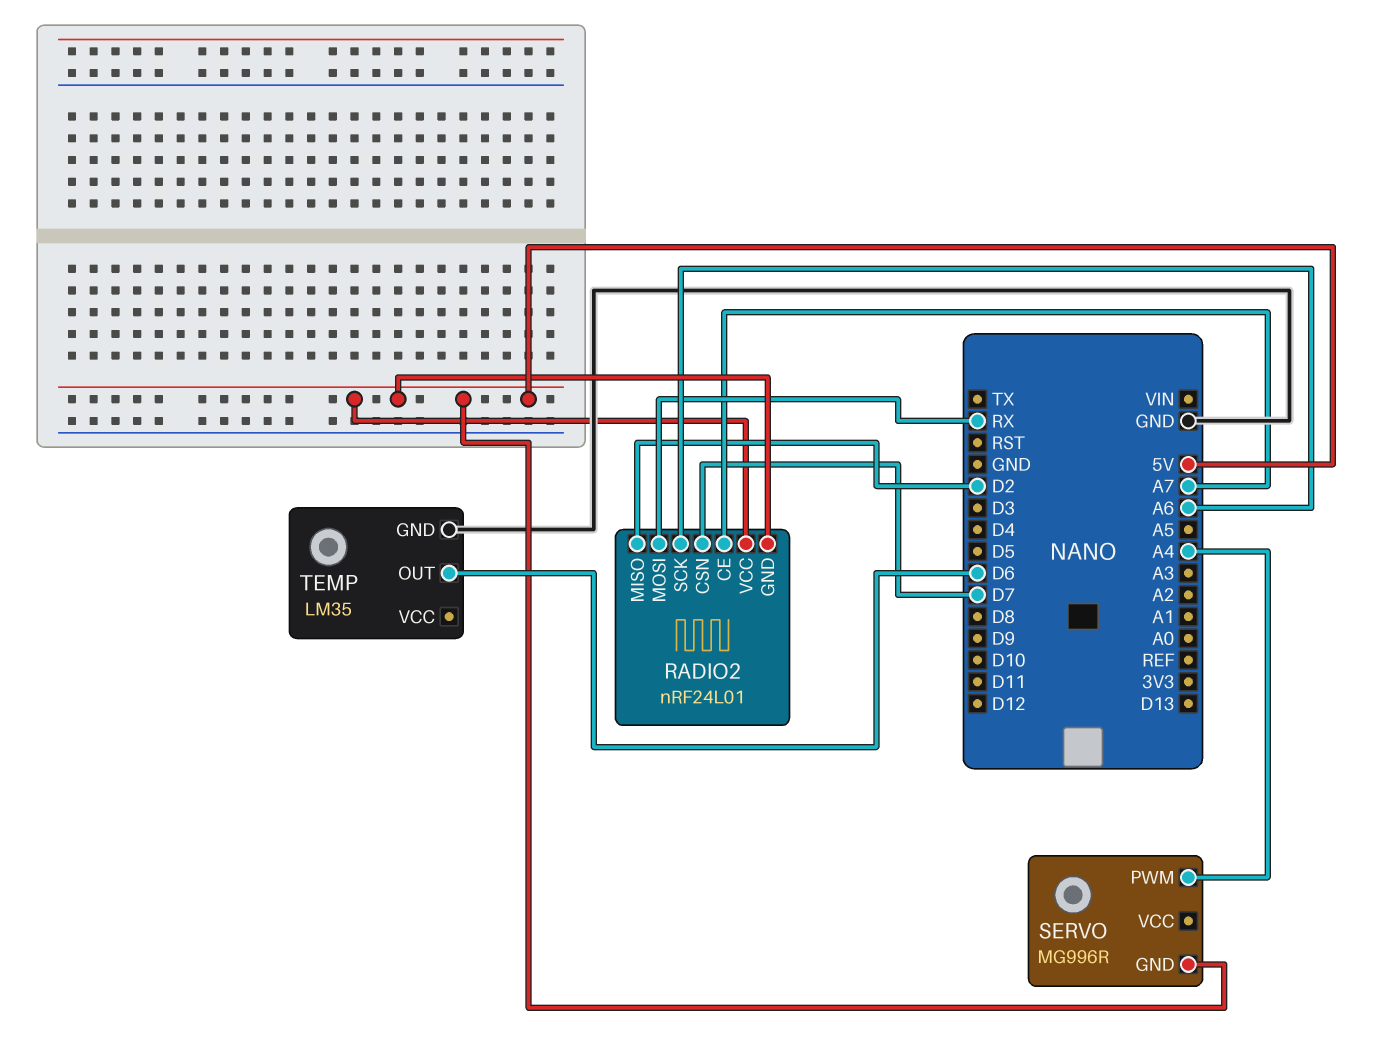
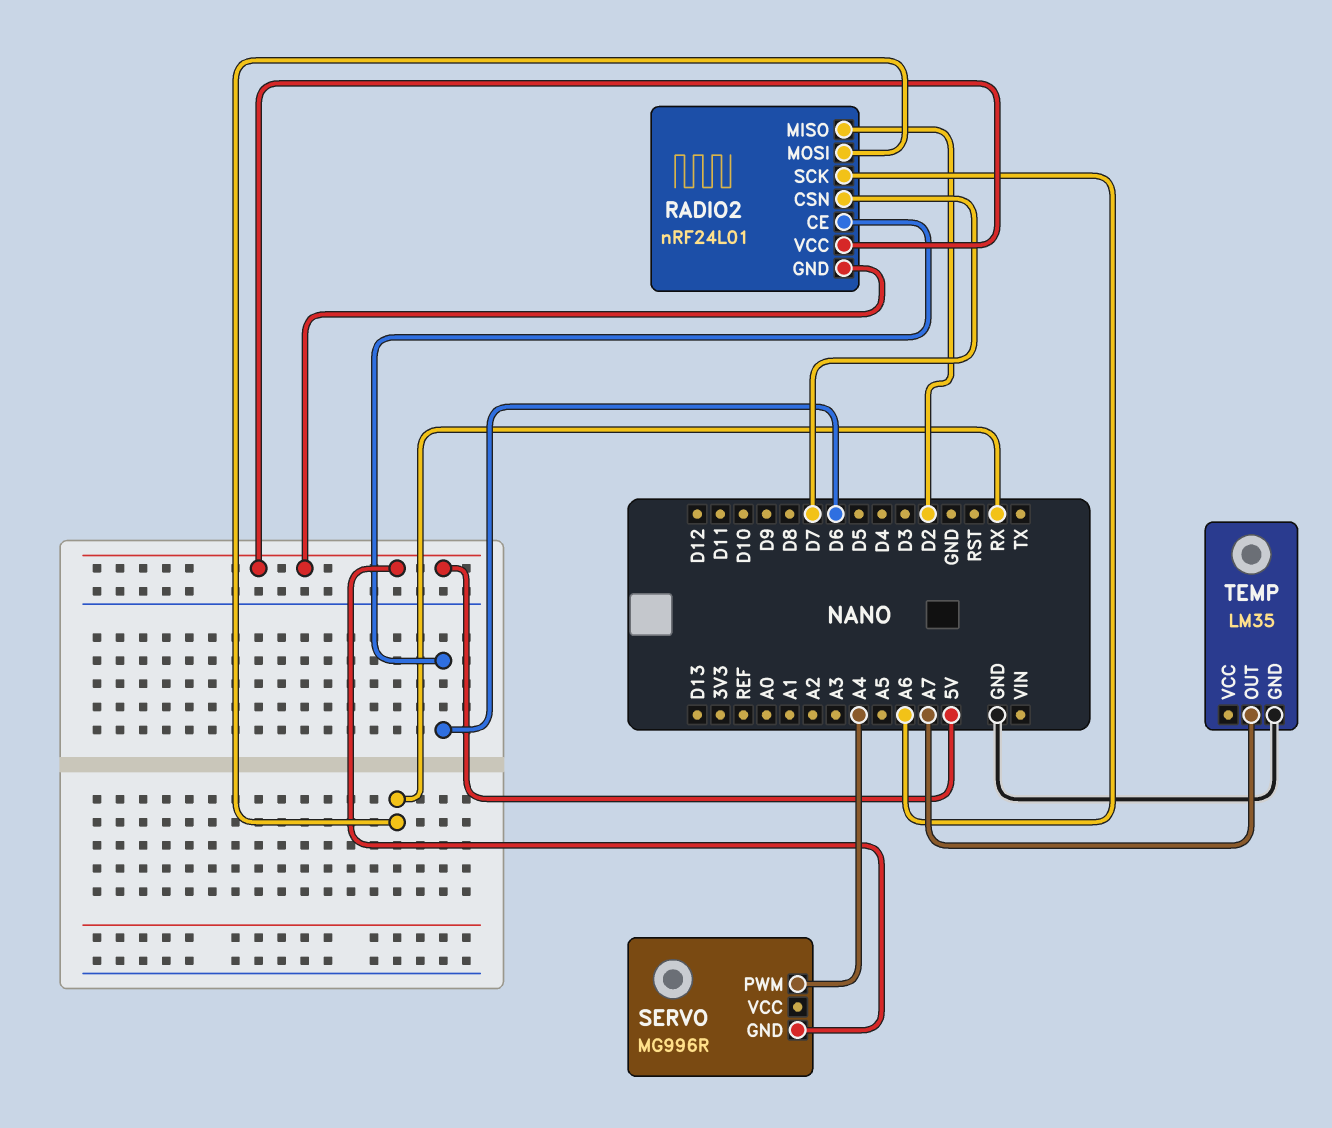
RADIO2 pin CE: A7 -> D6
TEMP pin OUT: D6 -> A7

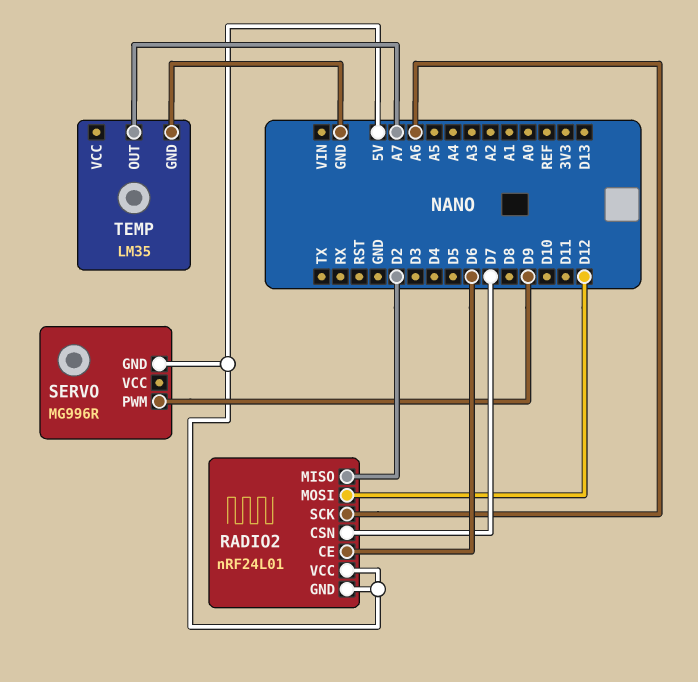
RADIO2 pin MOSI: RX -> D12
SERVO pin PWM: A4 -> D9

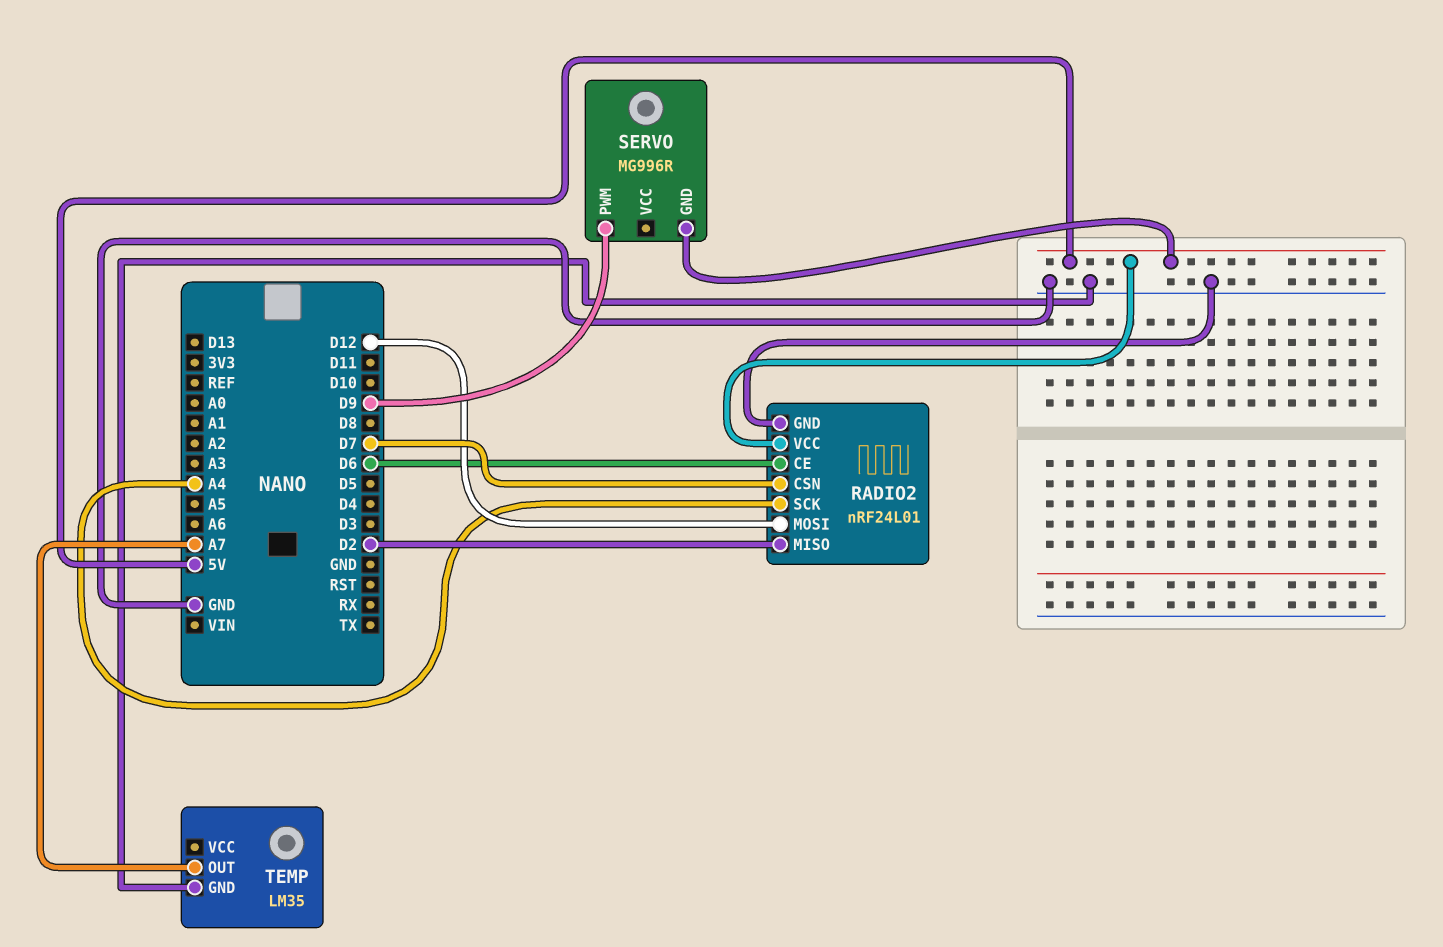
RADIO2 pin GND: 5V -> GND
RADIO2 pin SCK: A6 -> A4

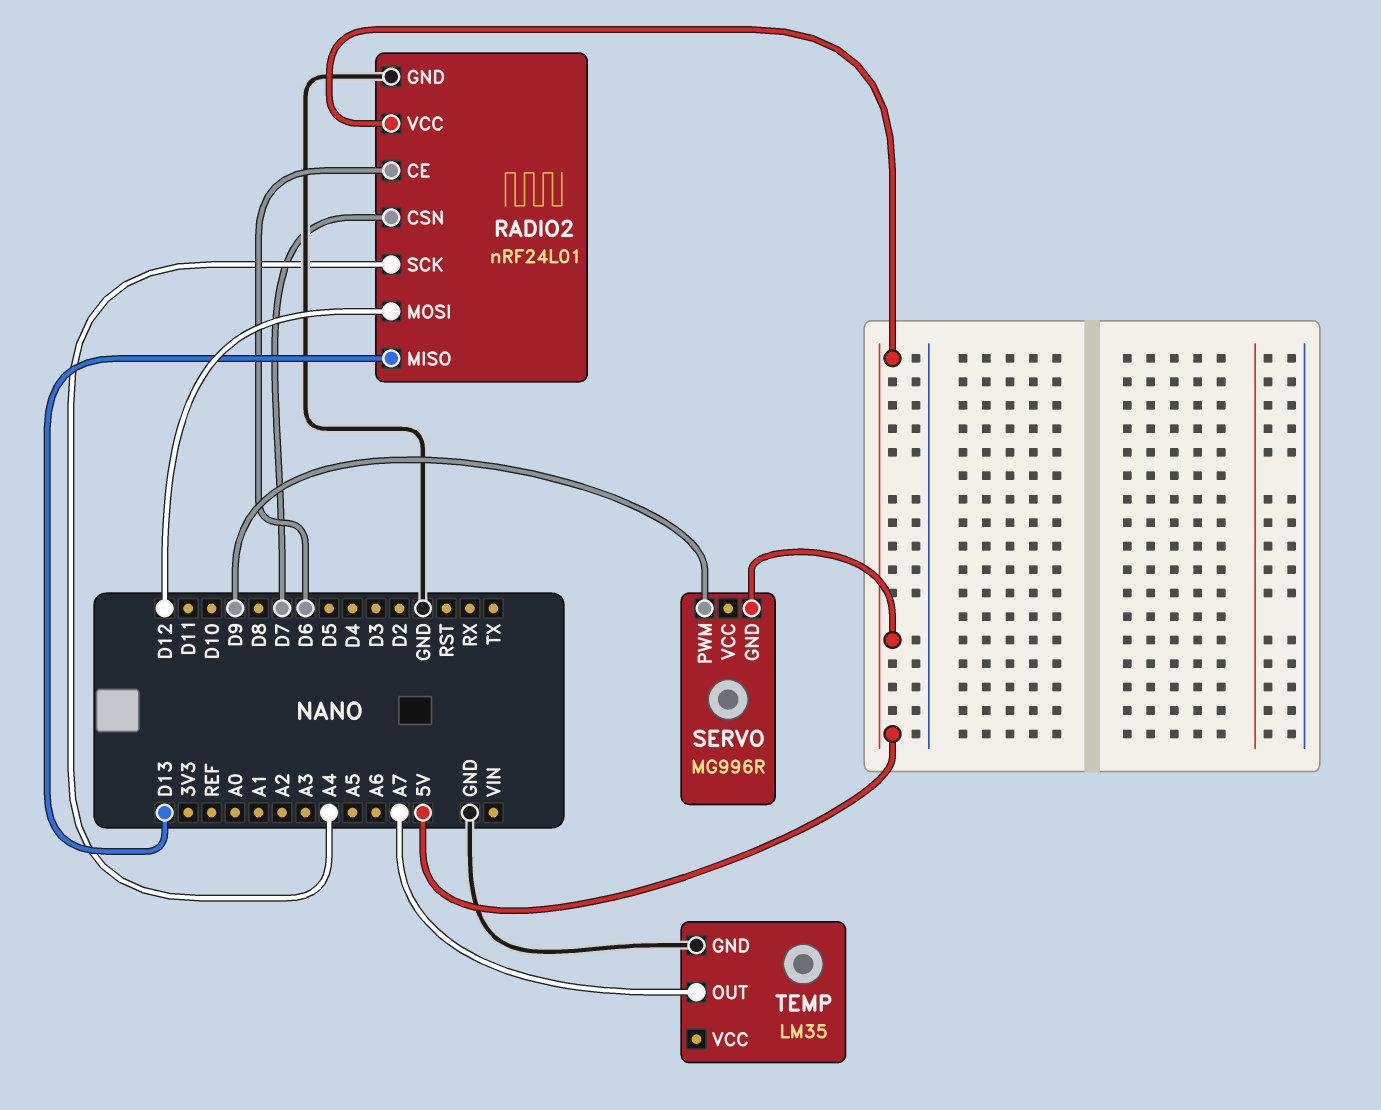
RADIO2 pin MISO: D2 -> D13

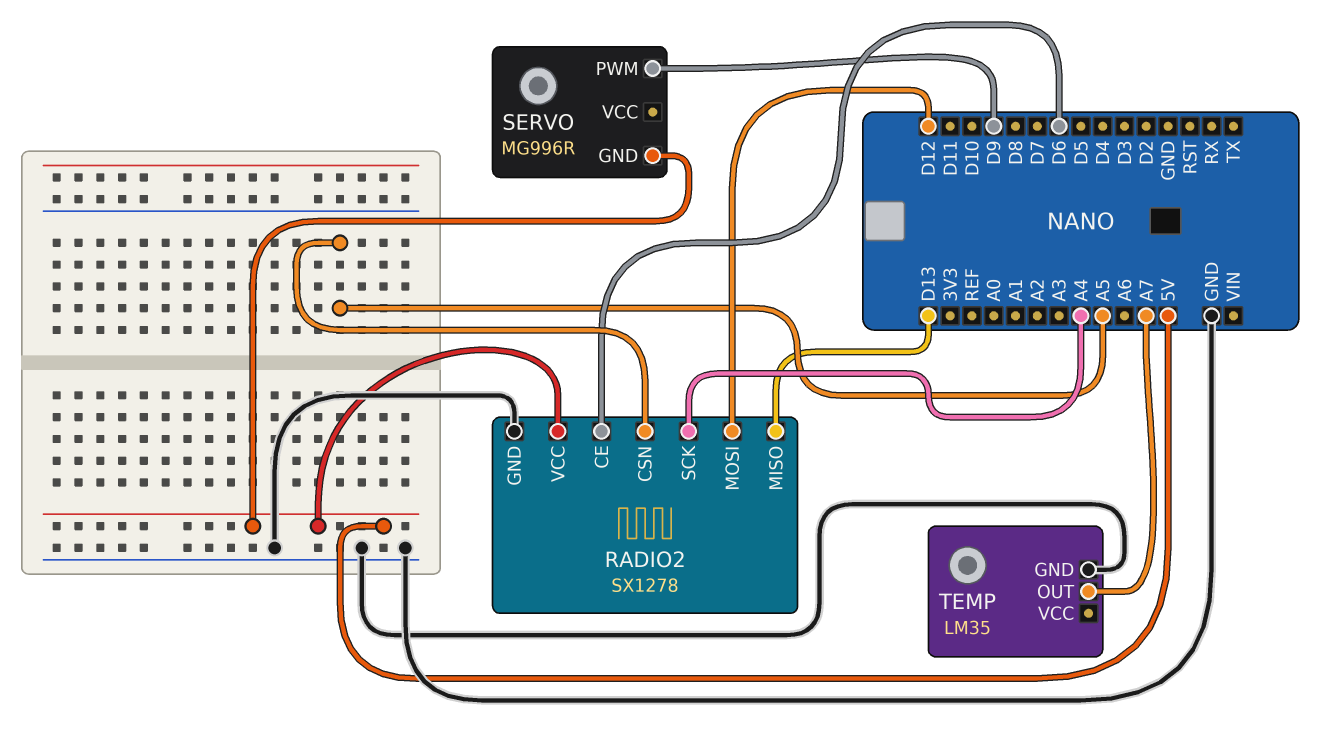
RADIO2: nRF24L01 -> SX1278
RADIO2 pin CSN: D7 -> A5

